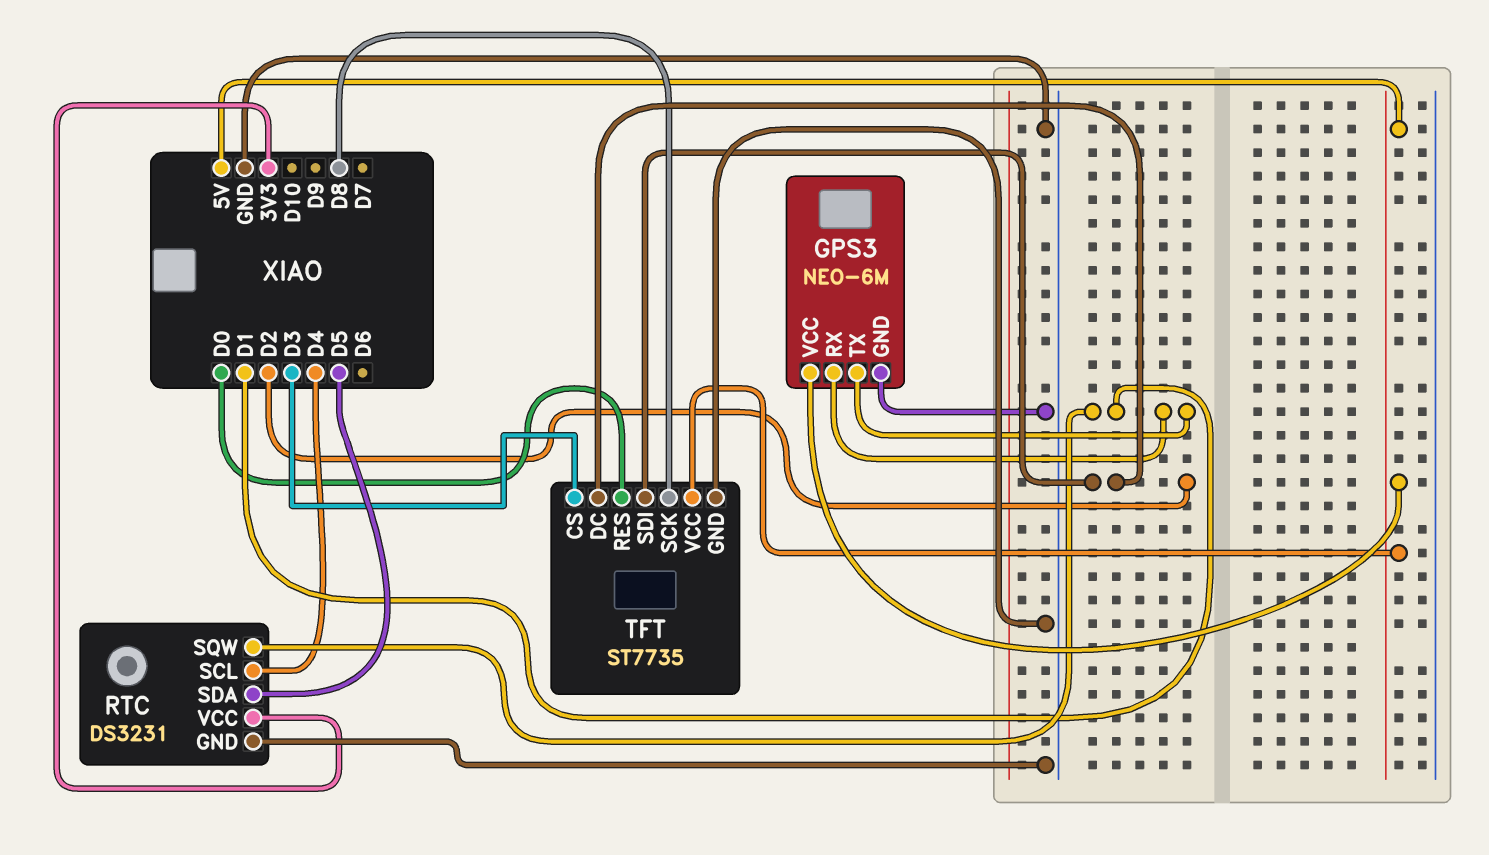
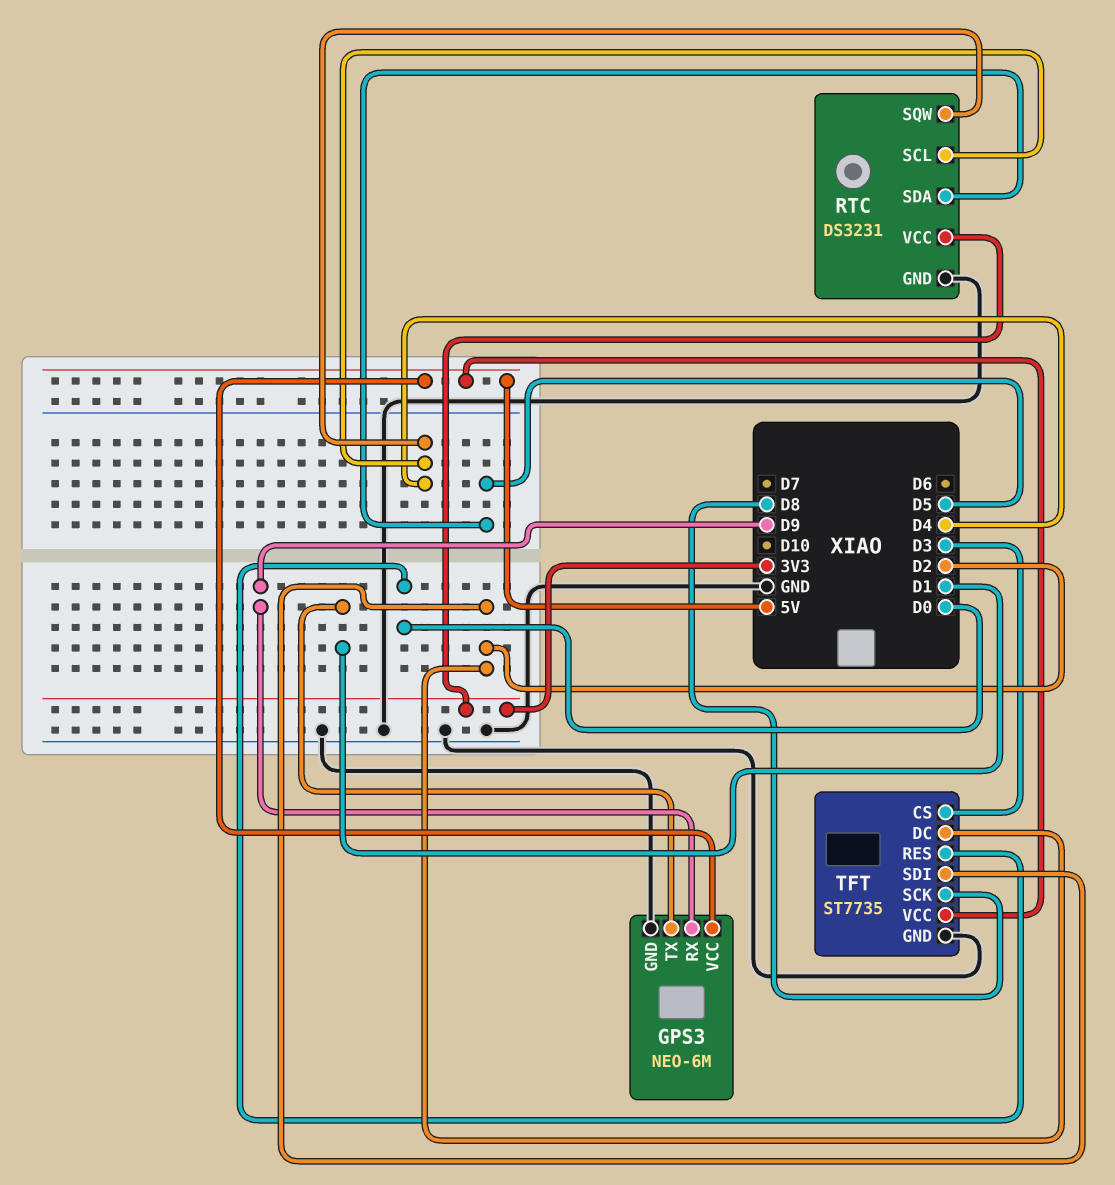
GPS3 pin RX: D1 -> D9
RTC pin SQW: D1 -> D4

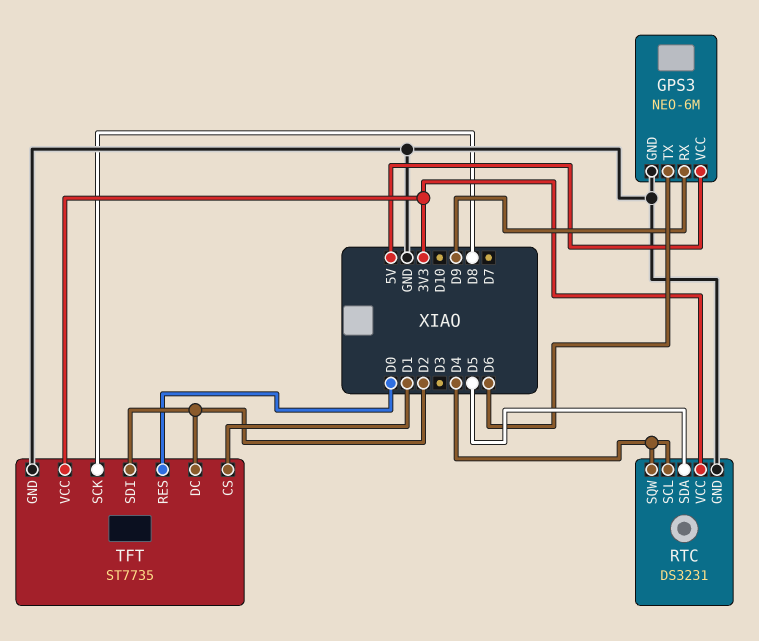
GPS3 pin TX: D1 -> D6
TFT pin CS: D3 -> D1
TFT pin VCC: 5V -> 3V3

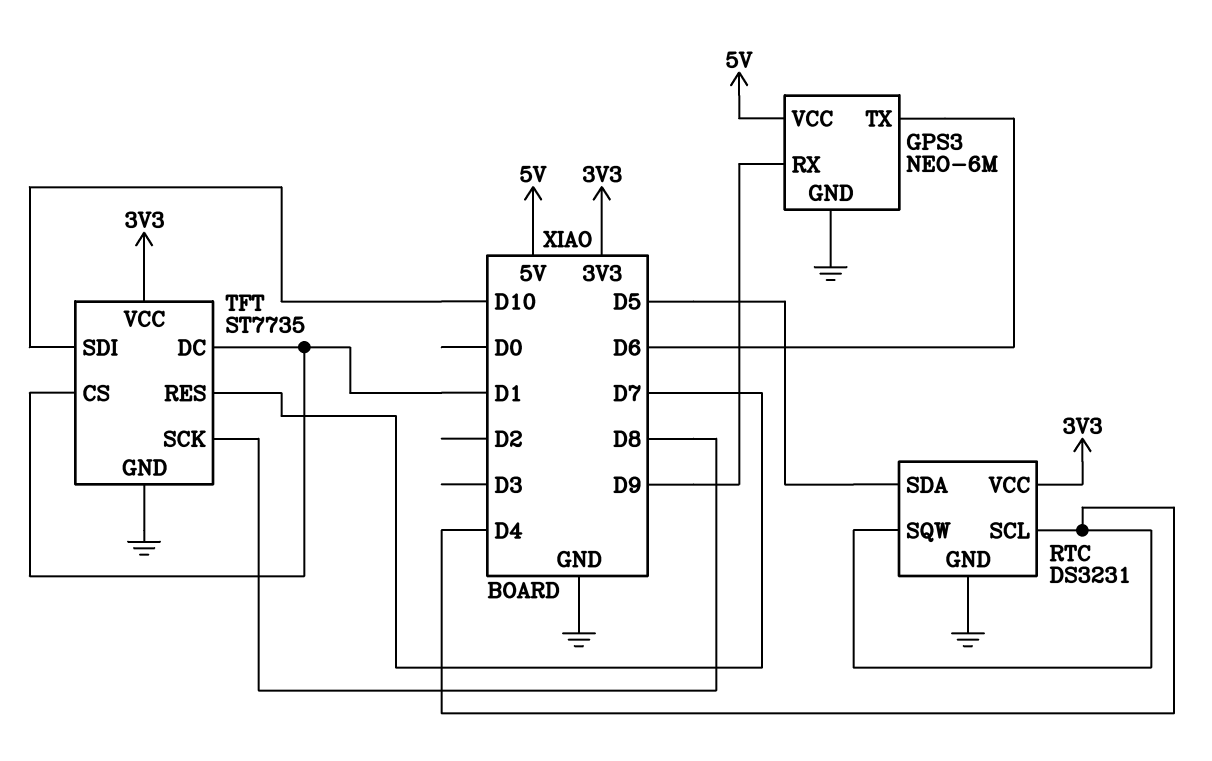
TFT pin DC: D2 -> D1
TFT pin RES: D0 -> D7
TFT pin SDI: D2 -> D10

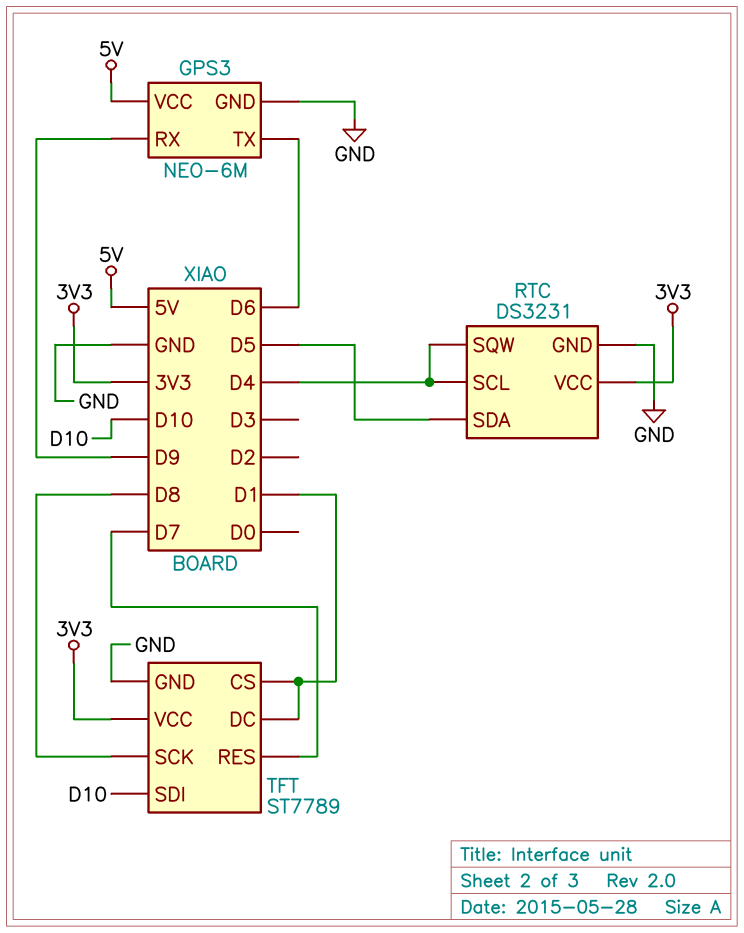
TFT: ST7735 -> ST7789

